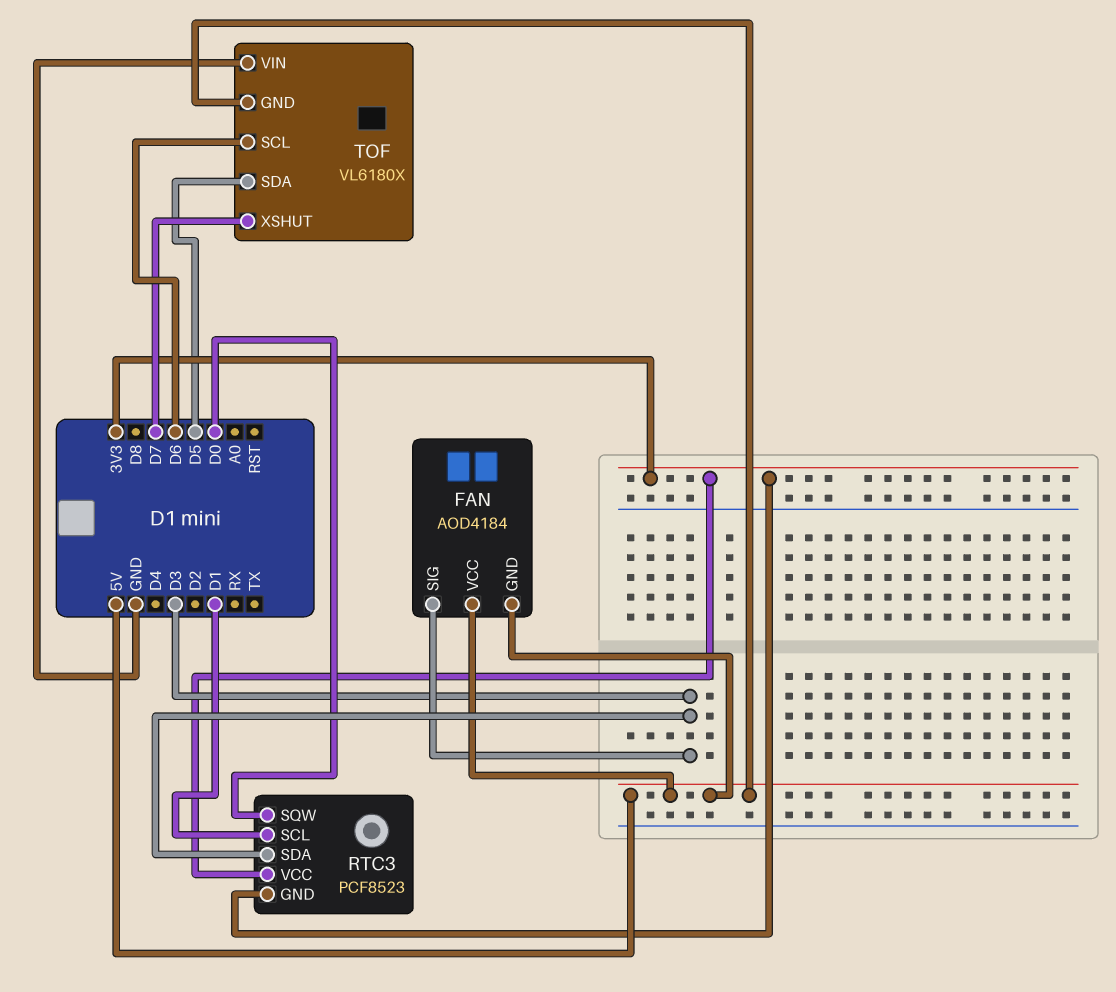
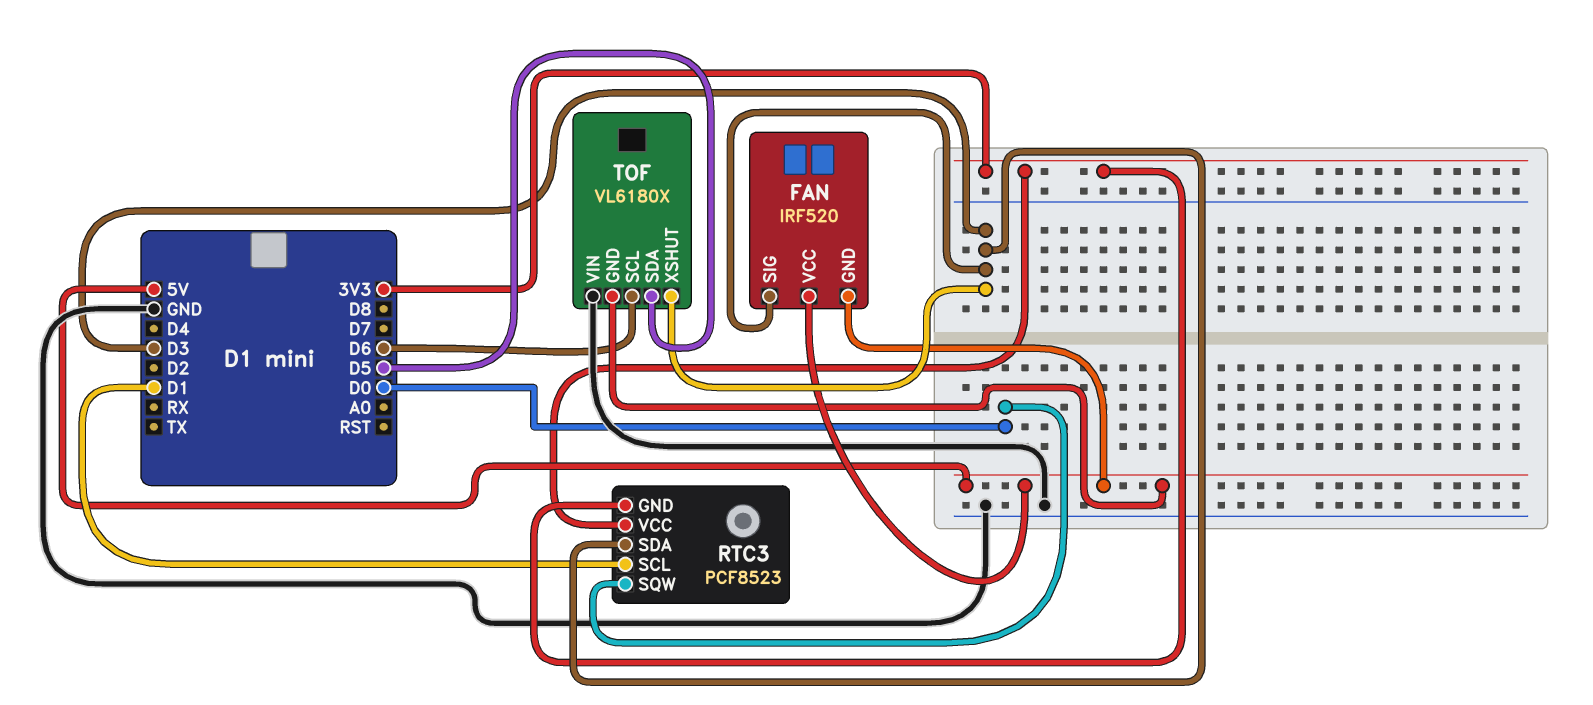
FAN: AOD4184 -> IRF520
TOF pin XSHUT: D7 -> D3

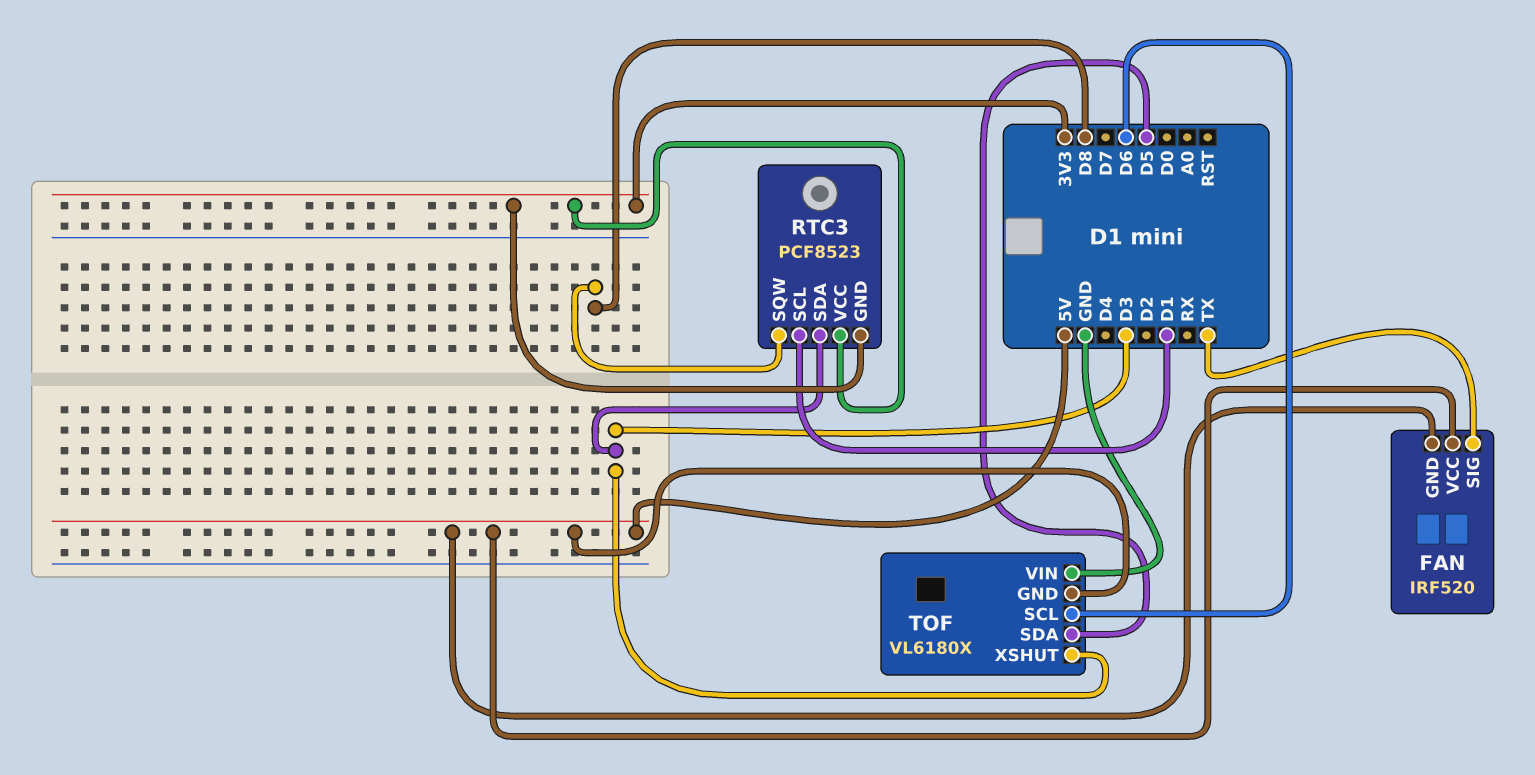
FAN pin SIG: D3 -> TX
RTC3 pin SQW: D0 -> D8

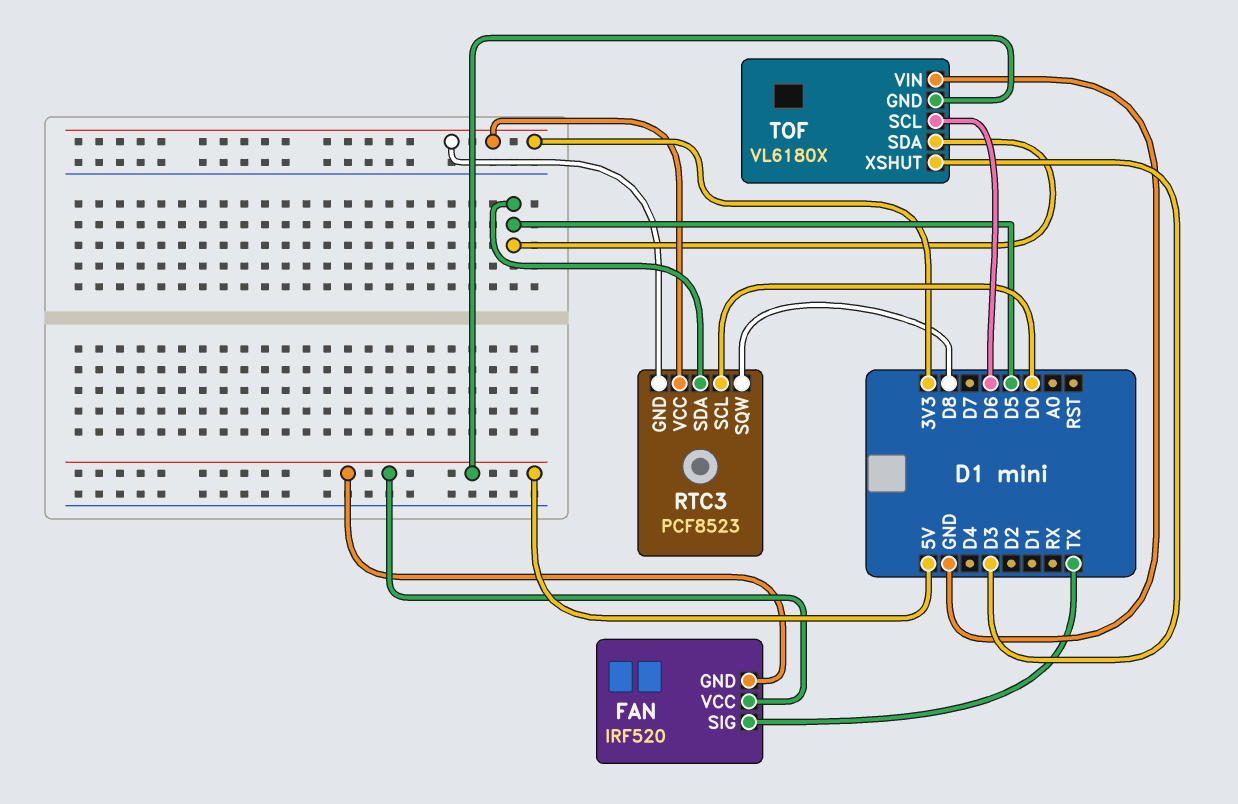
RTC3 pin SCL: D1 -> D0
RTC3 pin SDA: D3 -> D5

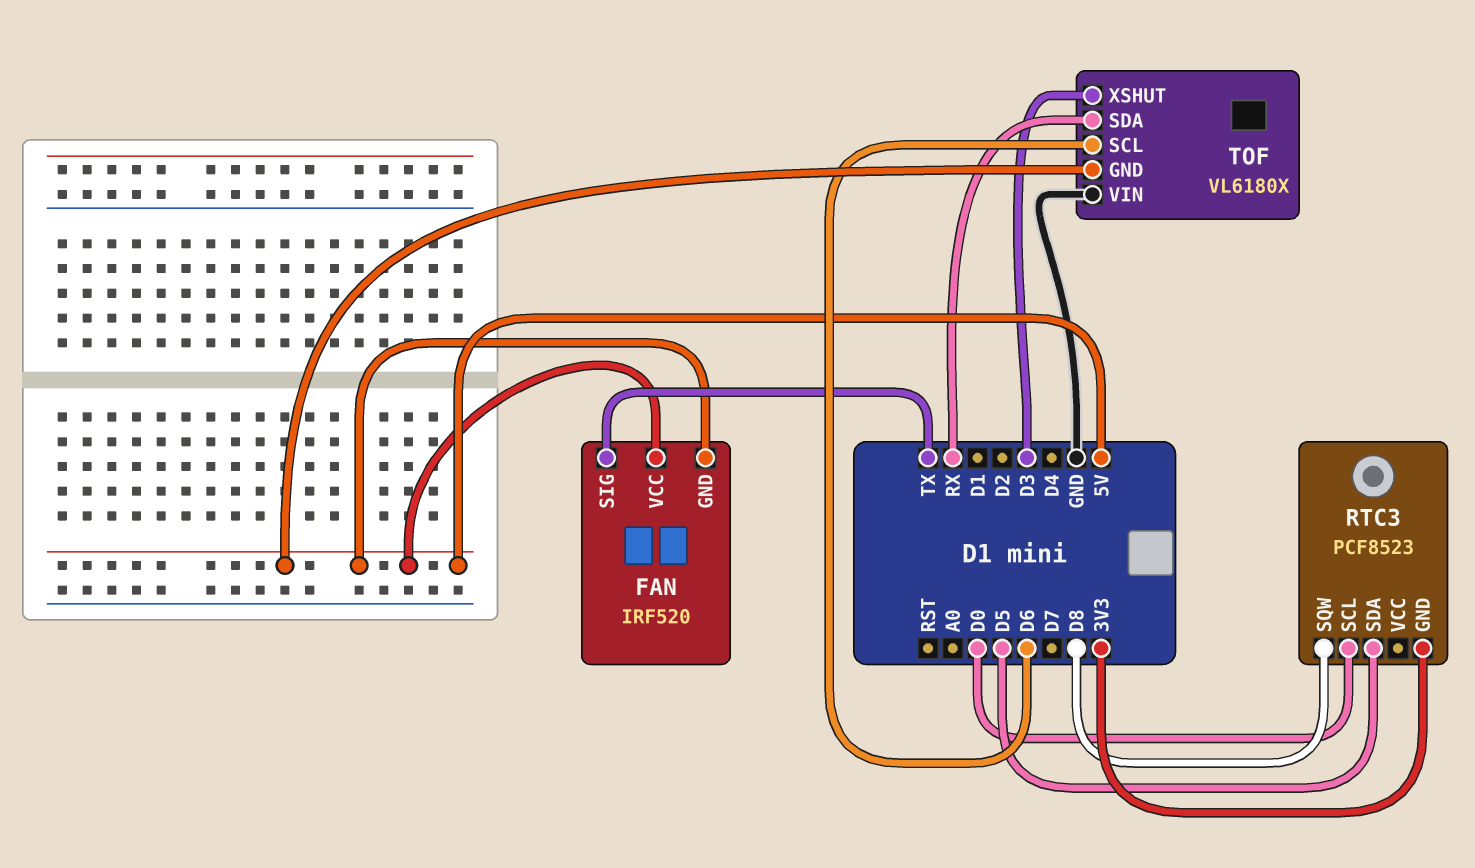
RTC3 pin VCC: 3V3 -> none
TOF pin SDA: D5 -> RX

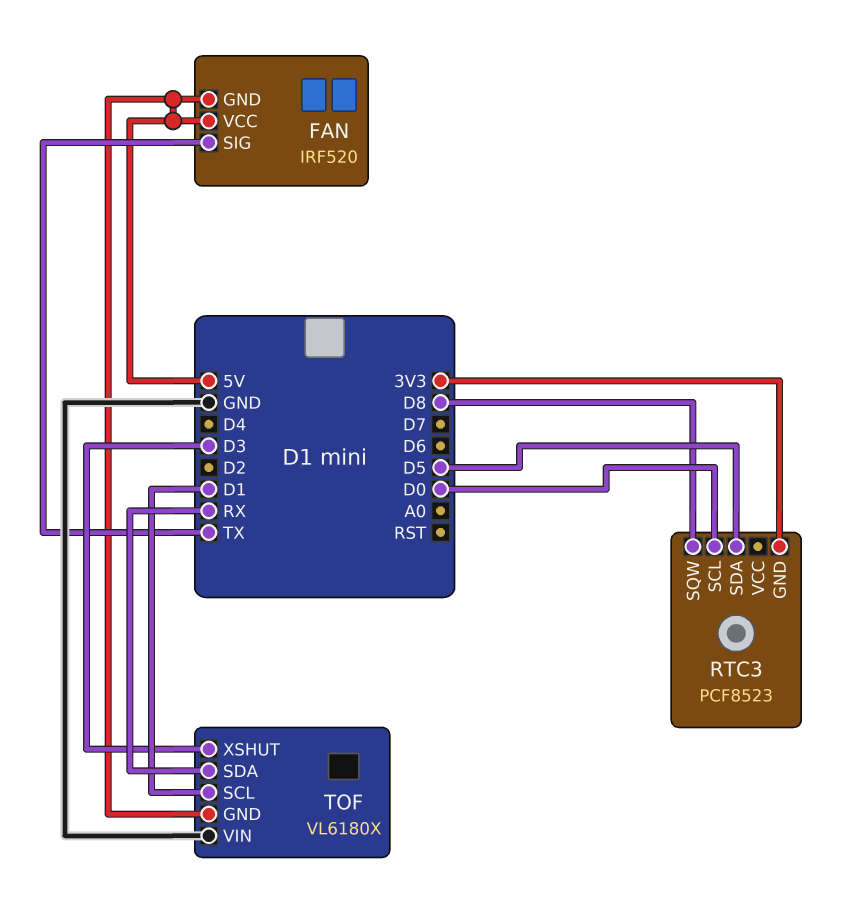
TOF pin SCL: D6 -> D1

